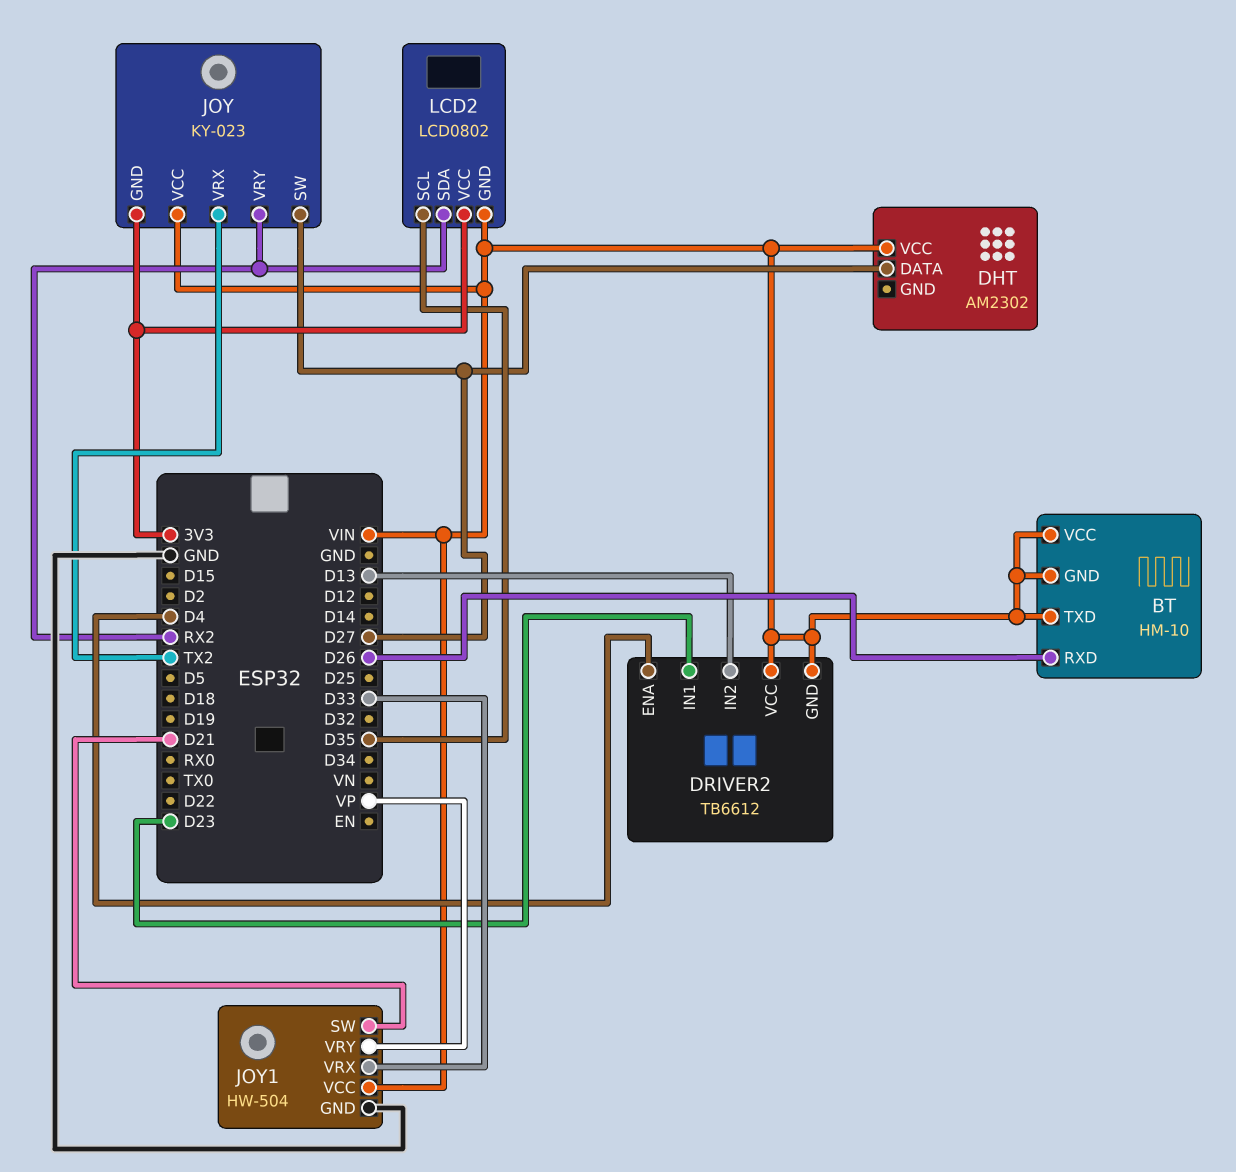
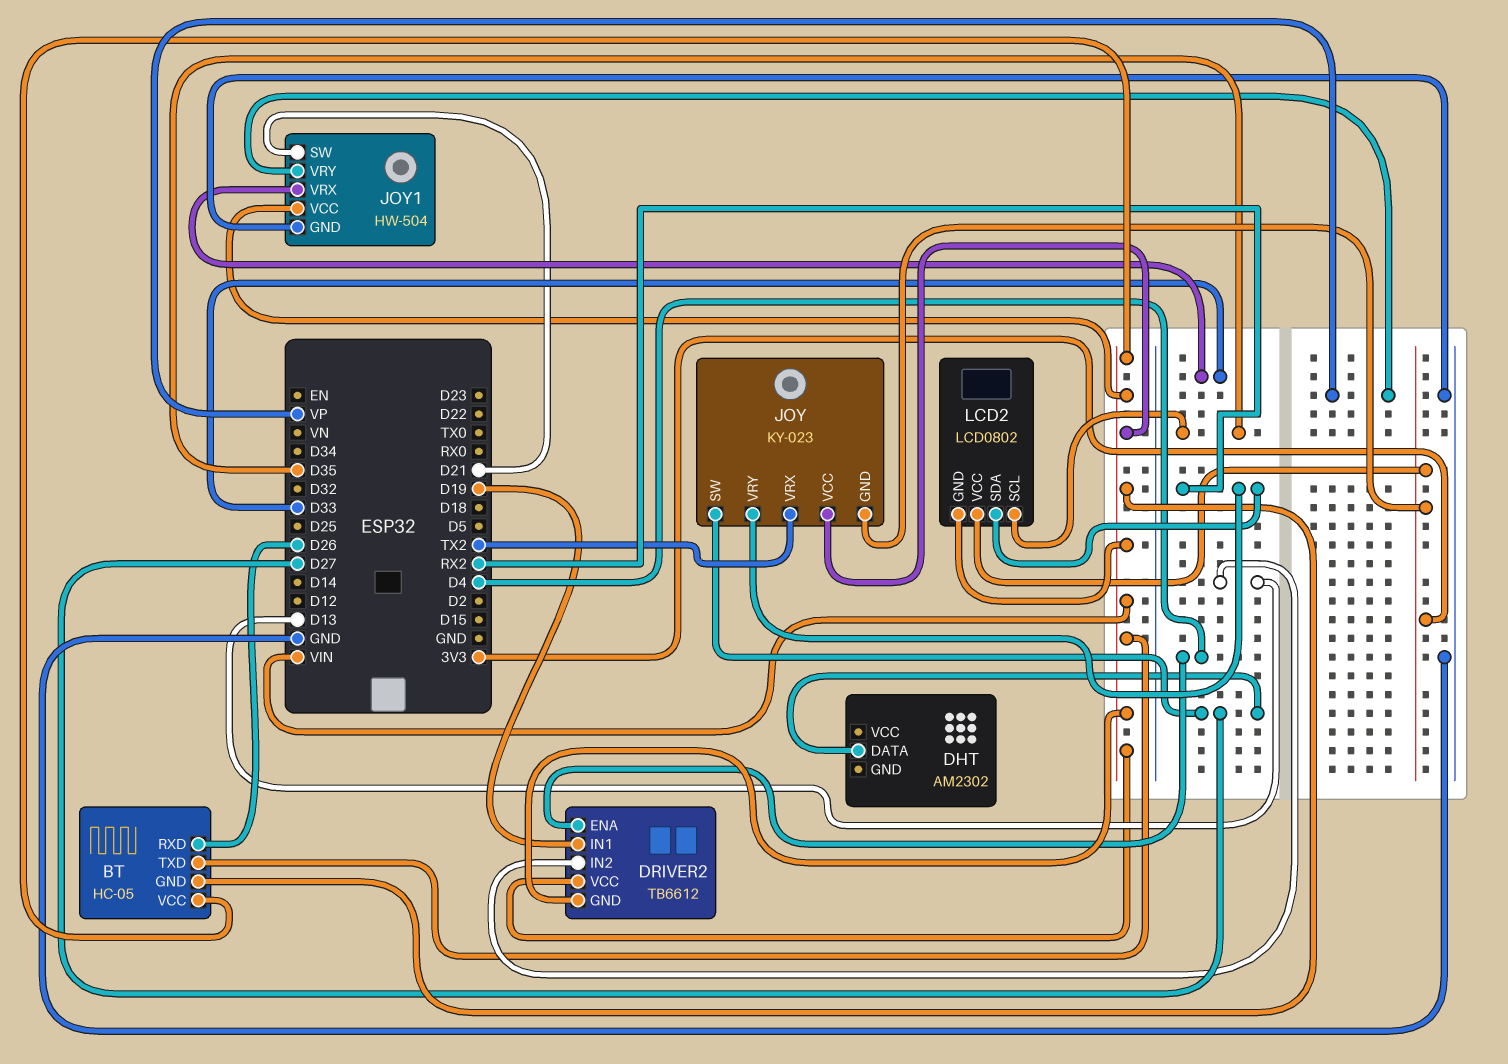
BT: HM-10 -> HC-05
DHT pin VCC: VIN -> none
DRIVER2 pin IN1: D23 -> D19

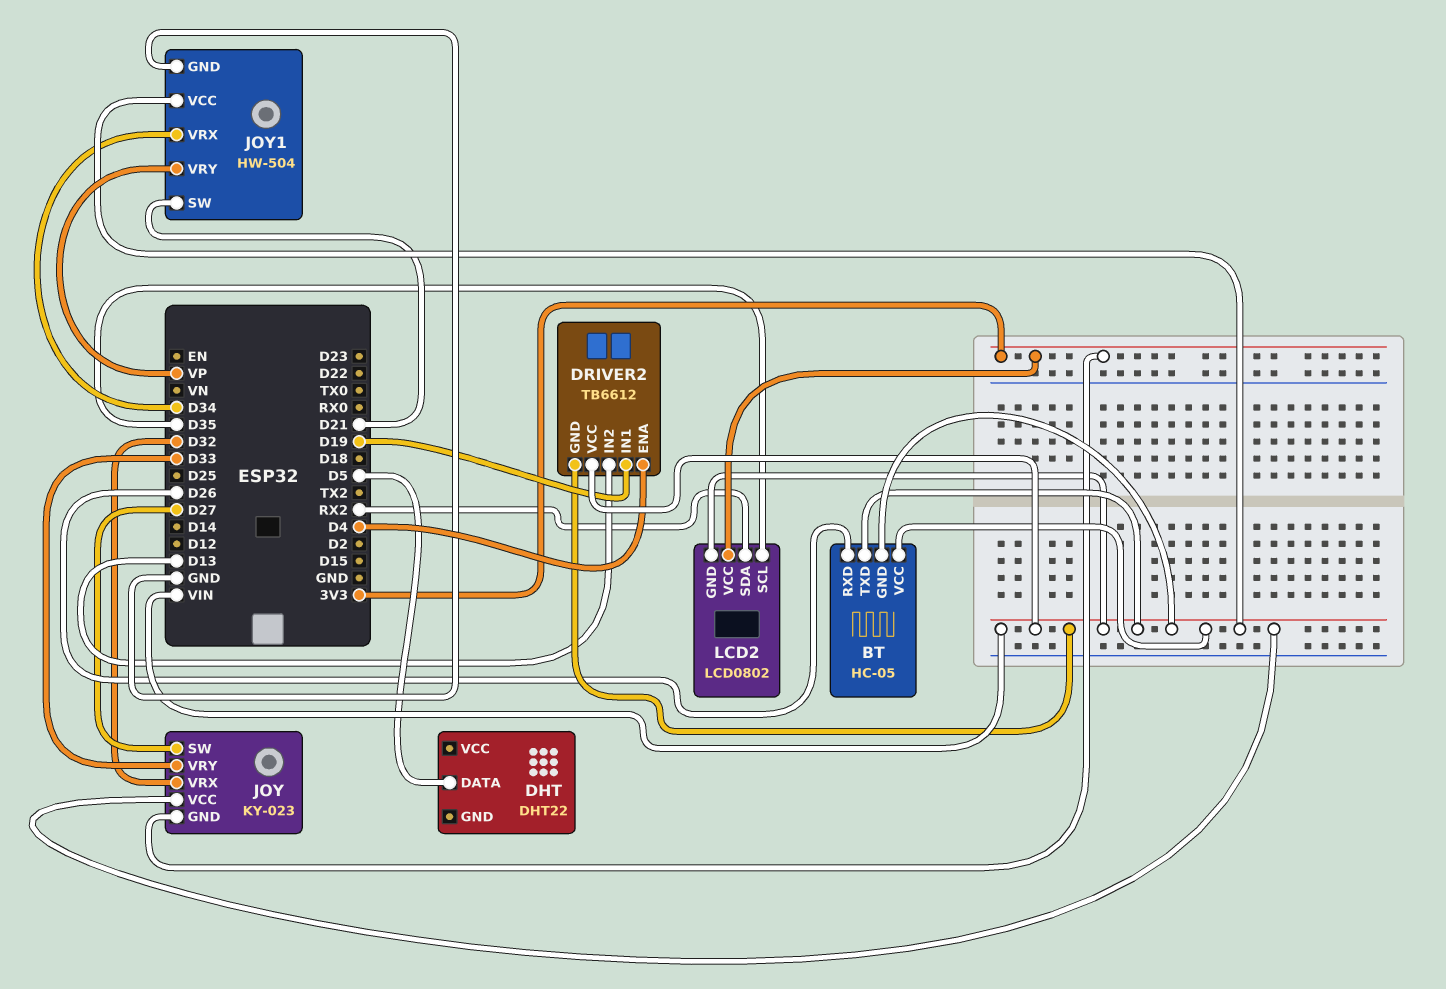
DHT: AM2302 -> DHT22
DHT pin DATA: D27 -> D5
JOY pin VRX: TX2 -> D32
JOY pin VRY: RX2 -> D33
JOY1 pin VRX: D33 -> D34

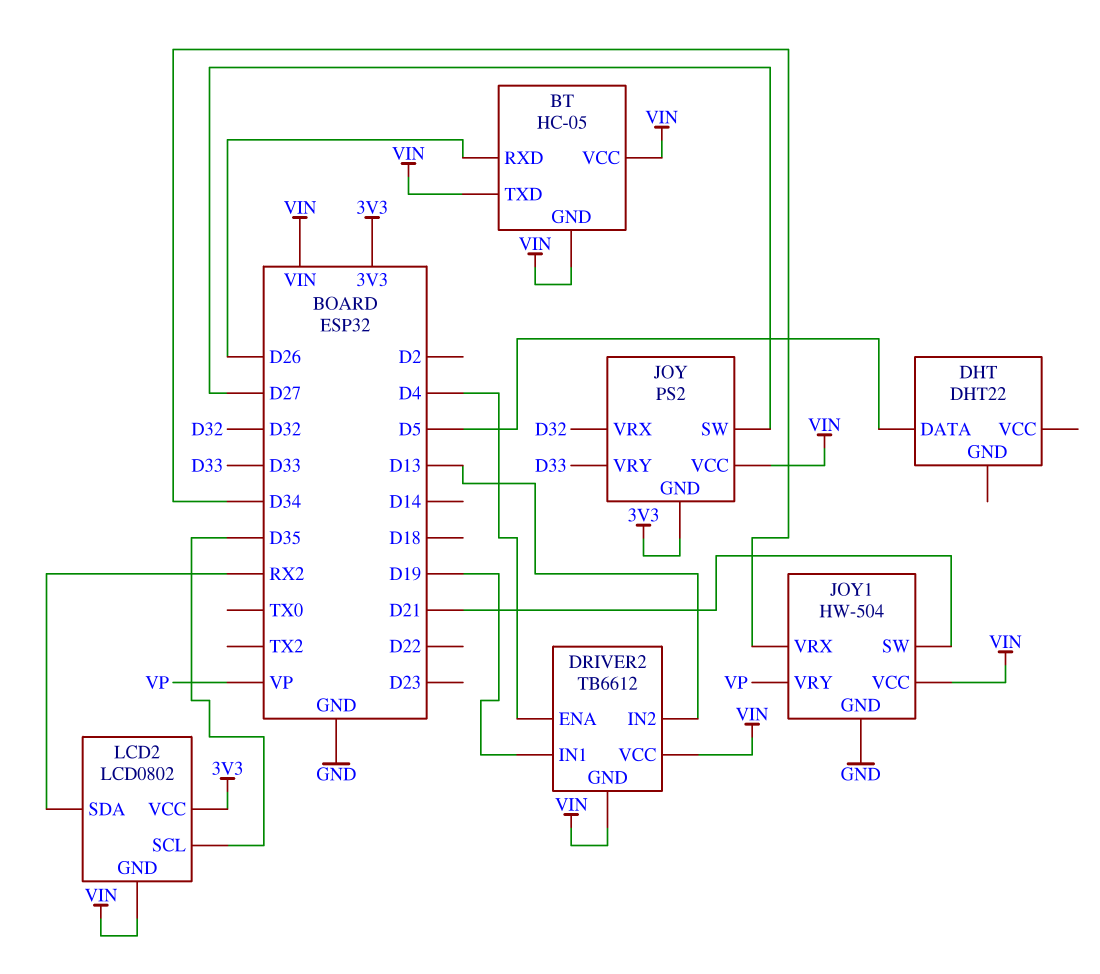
JOY: KY-023 -> PS2

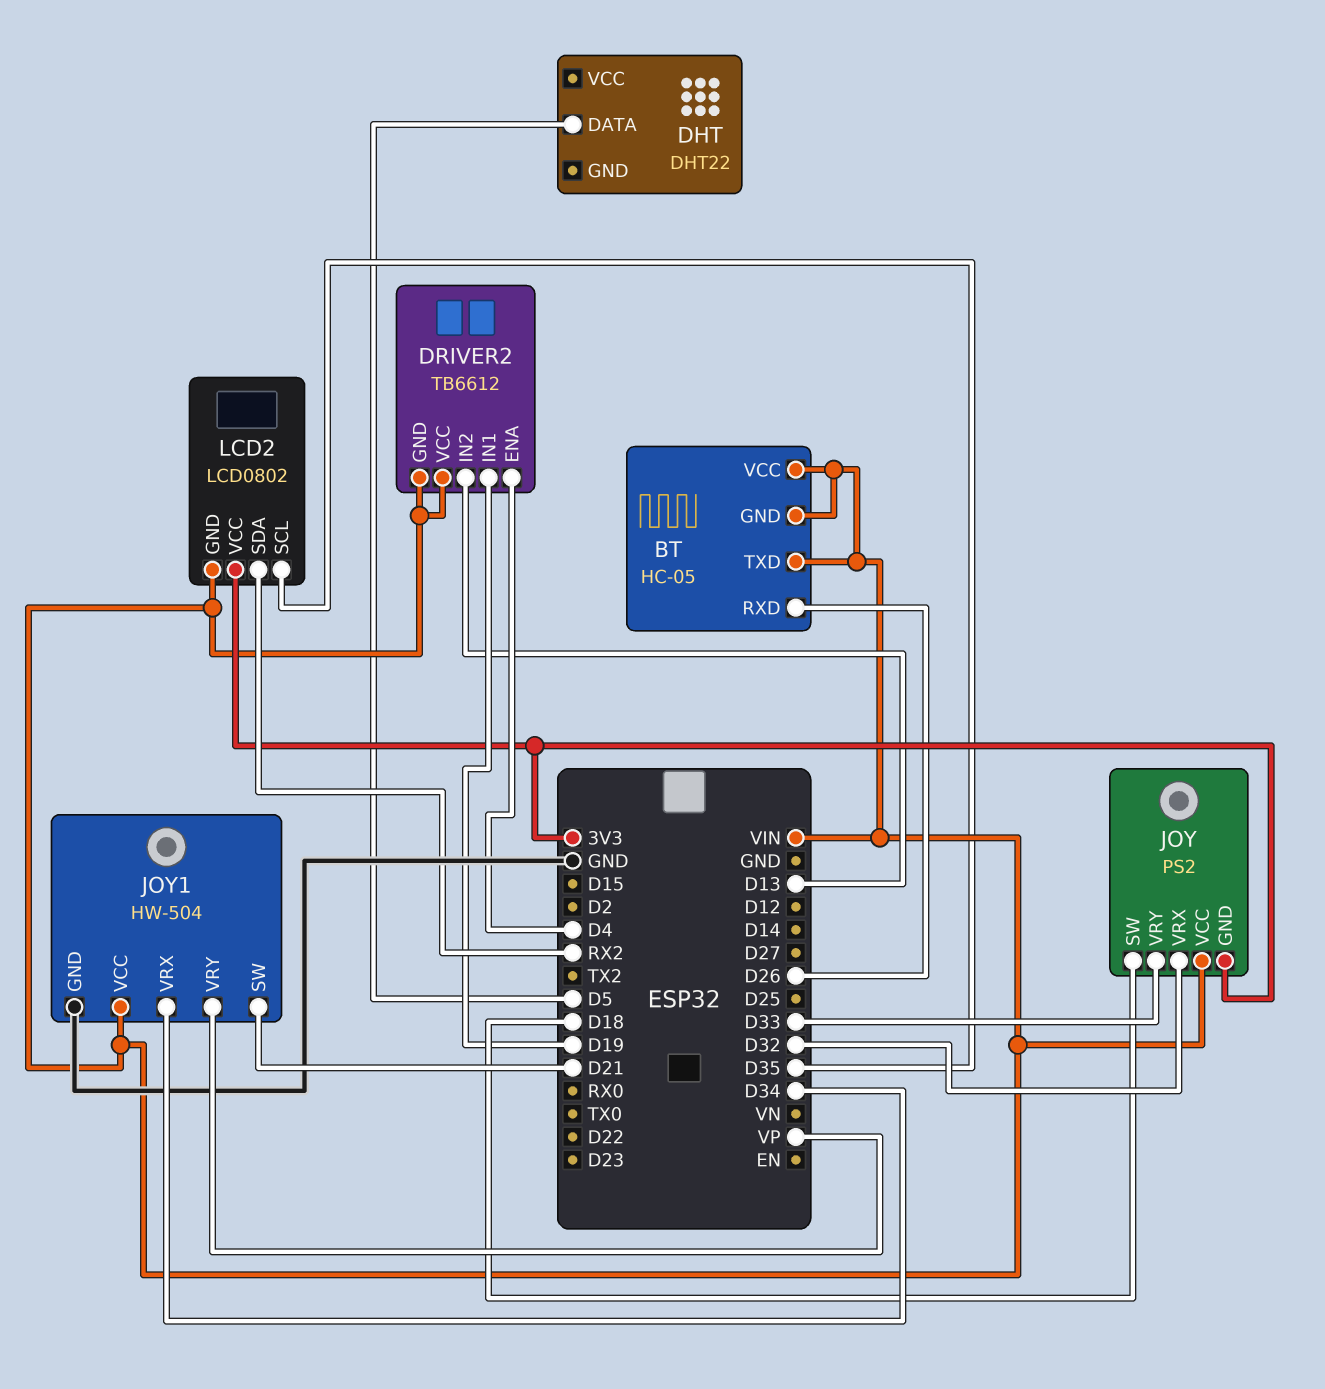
JOY pin SW: D27 -> D18

